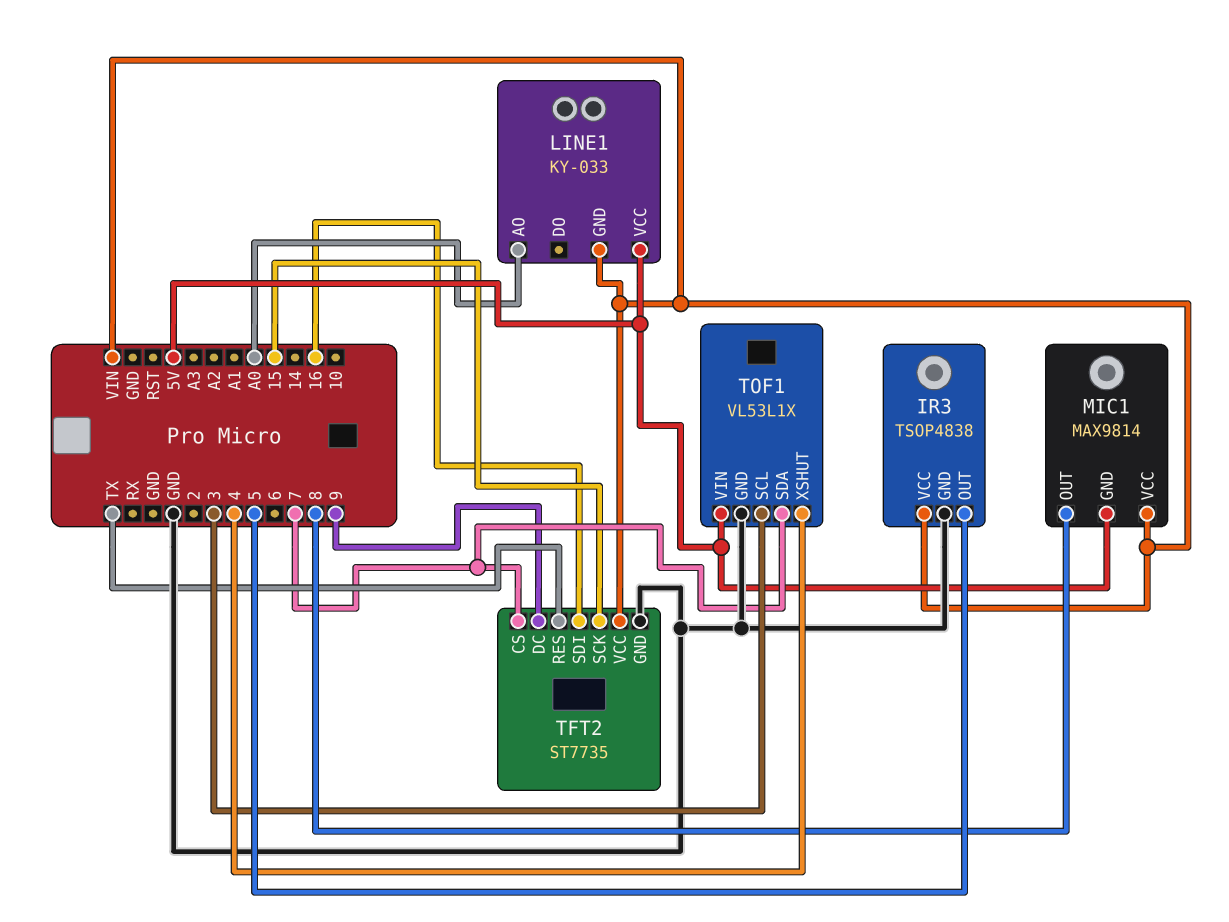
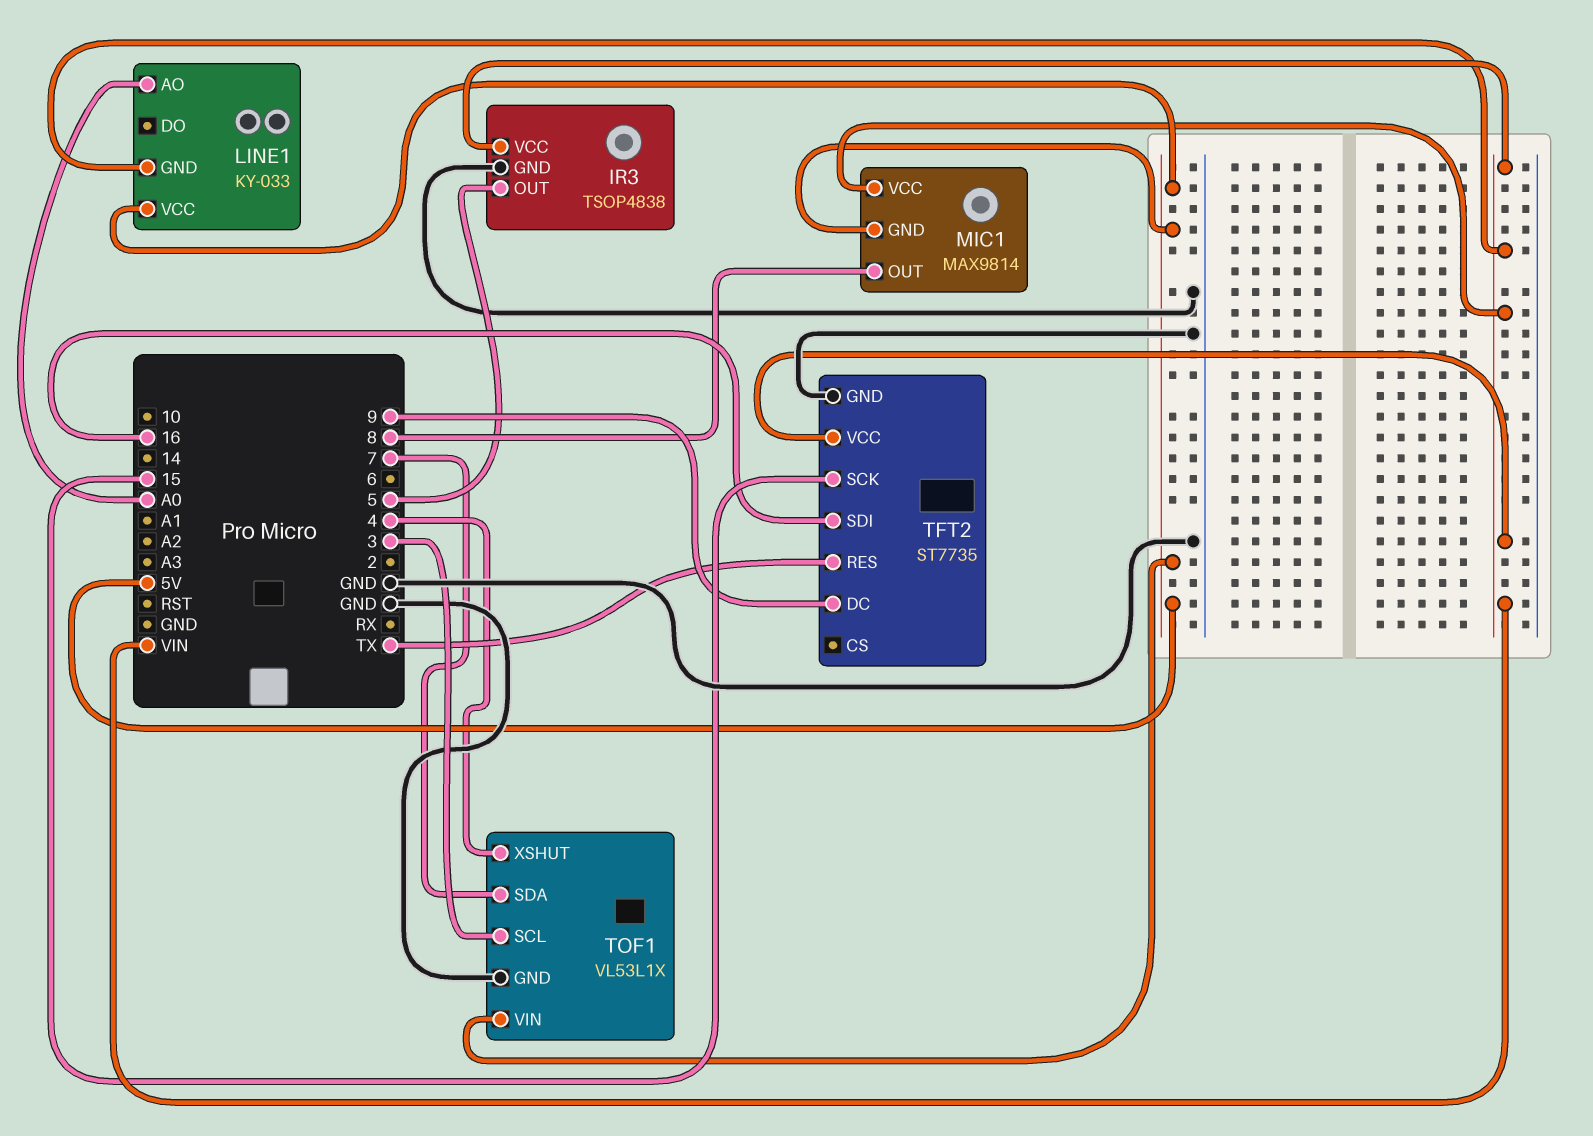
TFT2 pin CS: 7 -> none

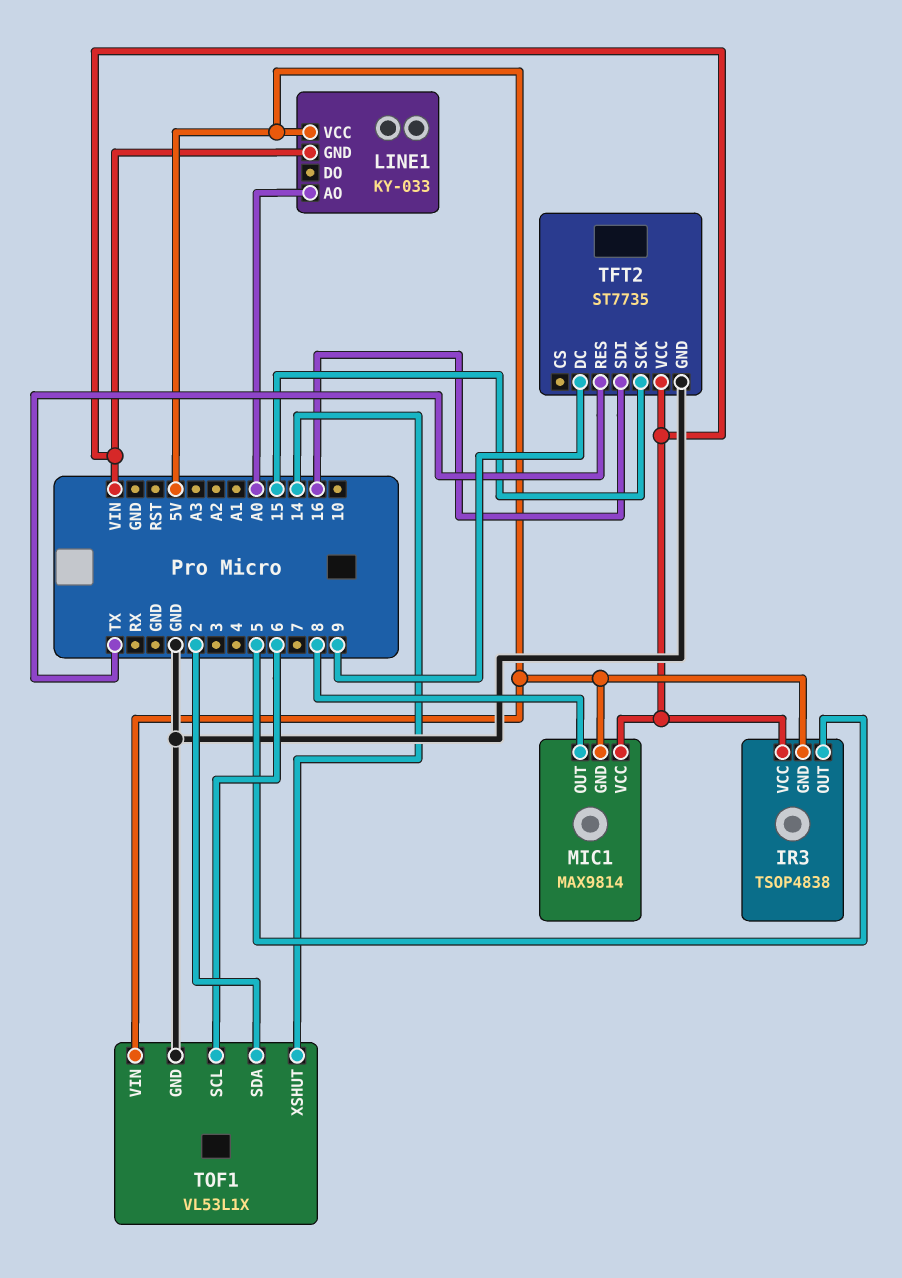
IR3 pin GND: GND -> 5V
TOF1 pin SCL: 3 -> 6
TOF1 pin SDA: 7 -> 2
TOF1 pin XSHUT: 4 -> 14

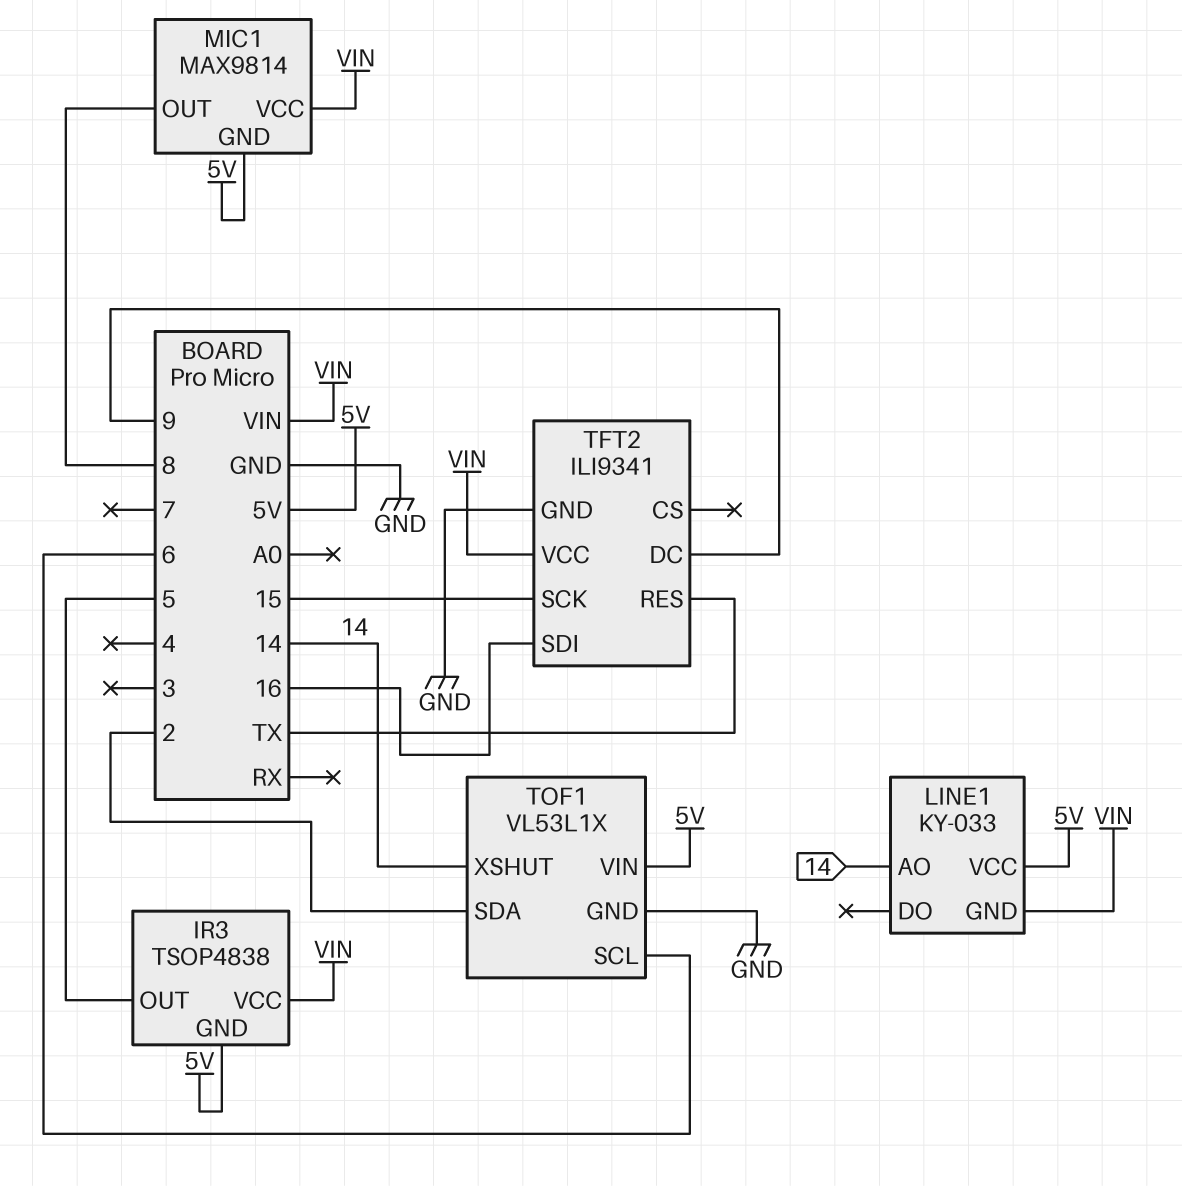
LINE1 pin AO: A0 -> 14
TFT2: ST7735 -> ILI9341

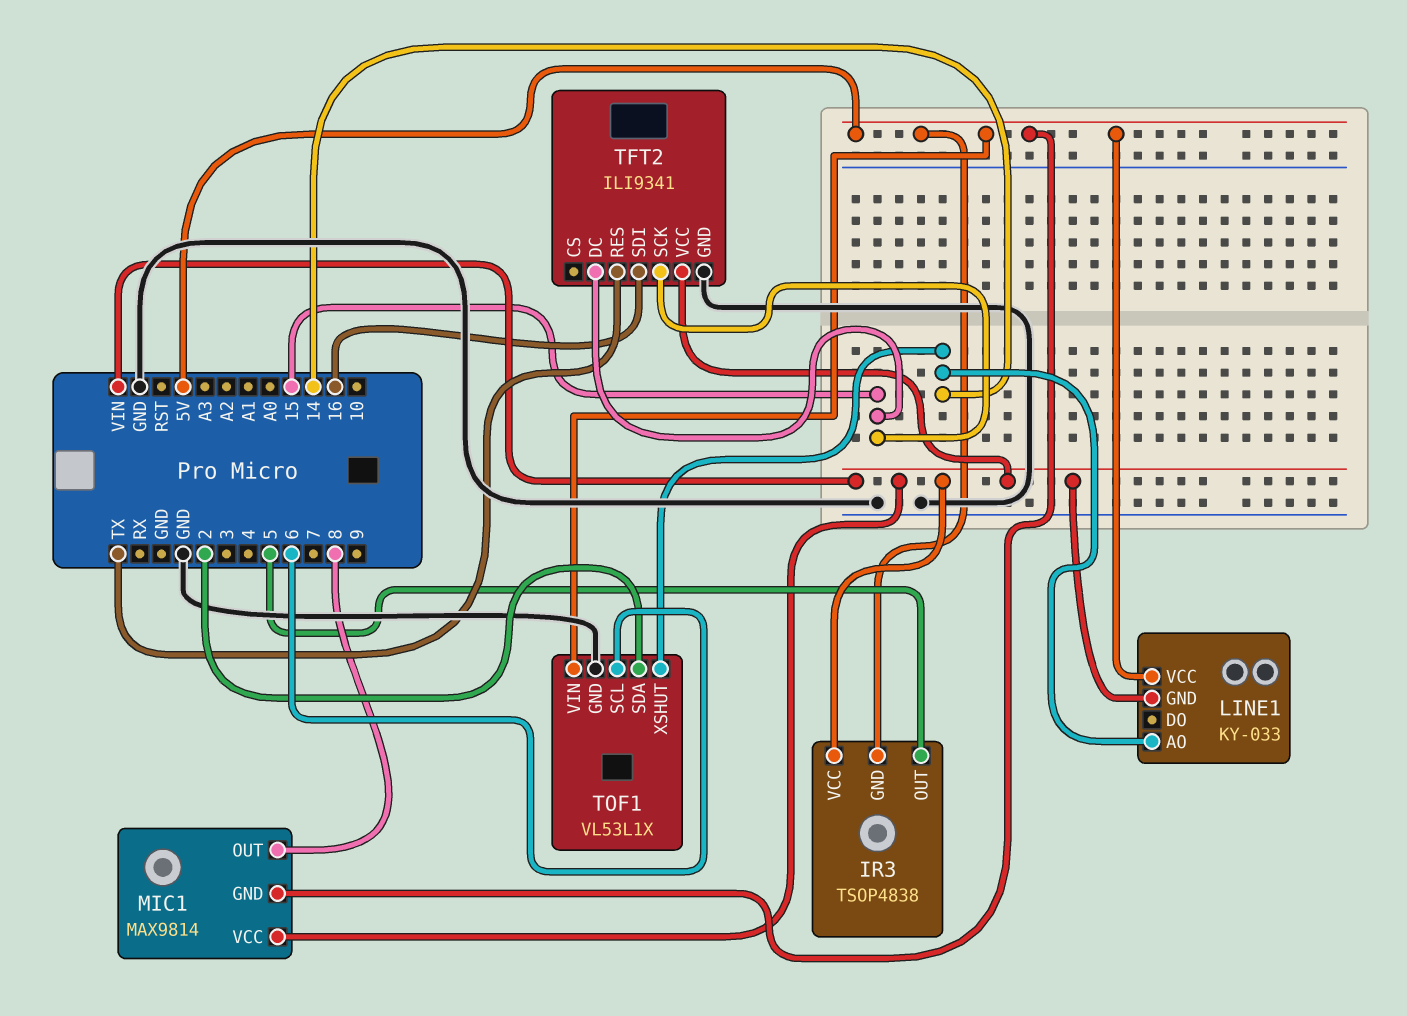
TFT2 pin DC: 9 -> 15

